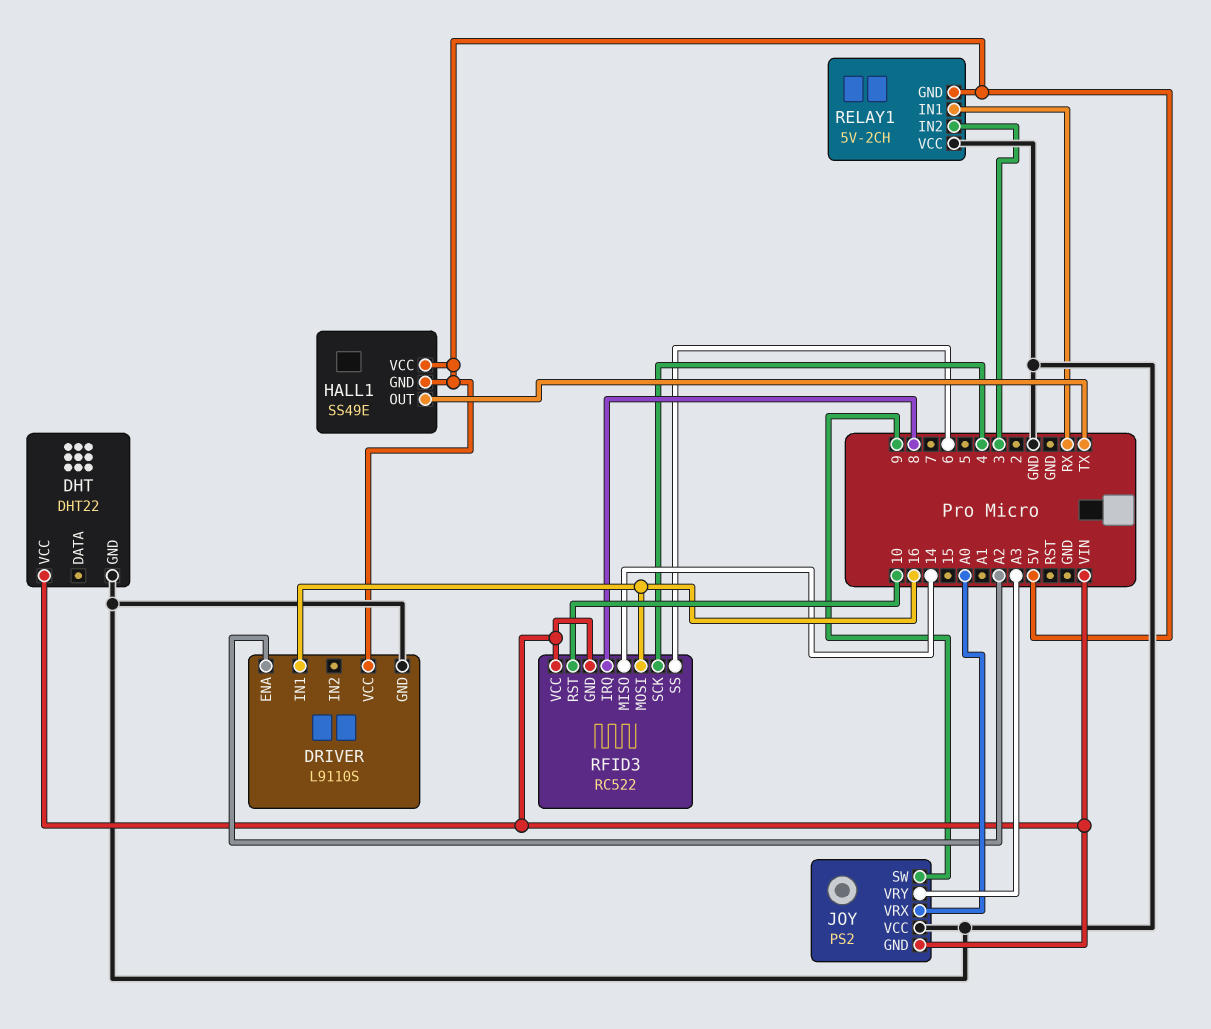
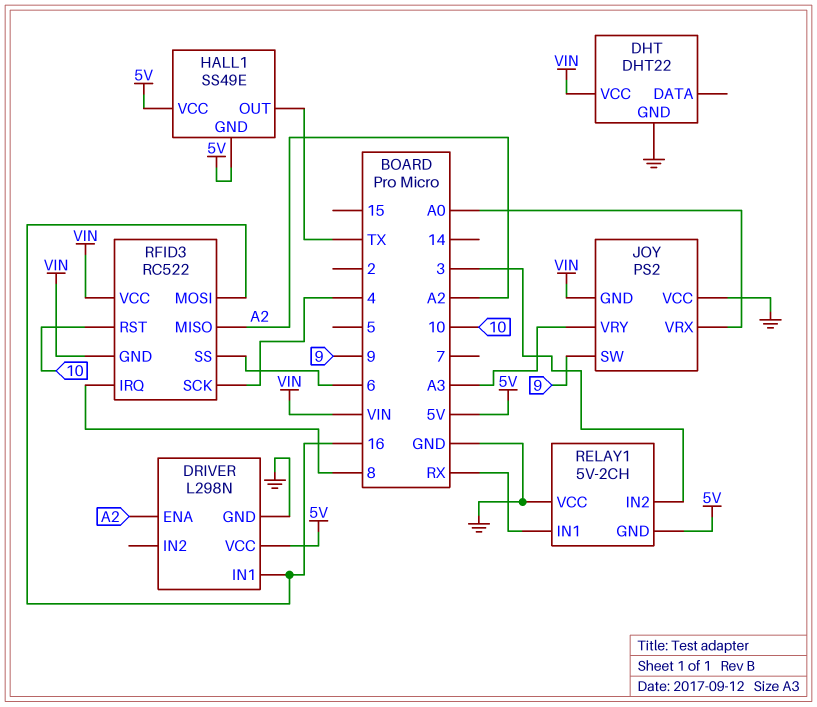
DRIVER: L9110S -> L298N
RFID3 pin MISO: 14 -> A2

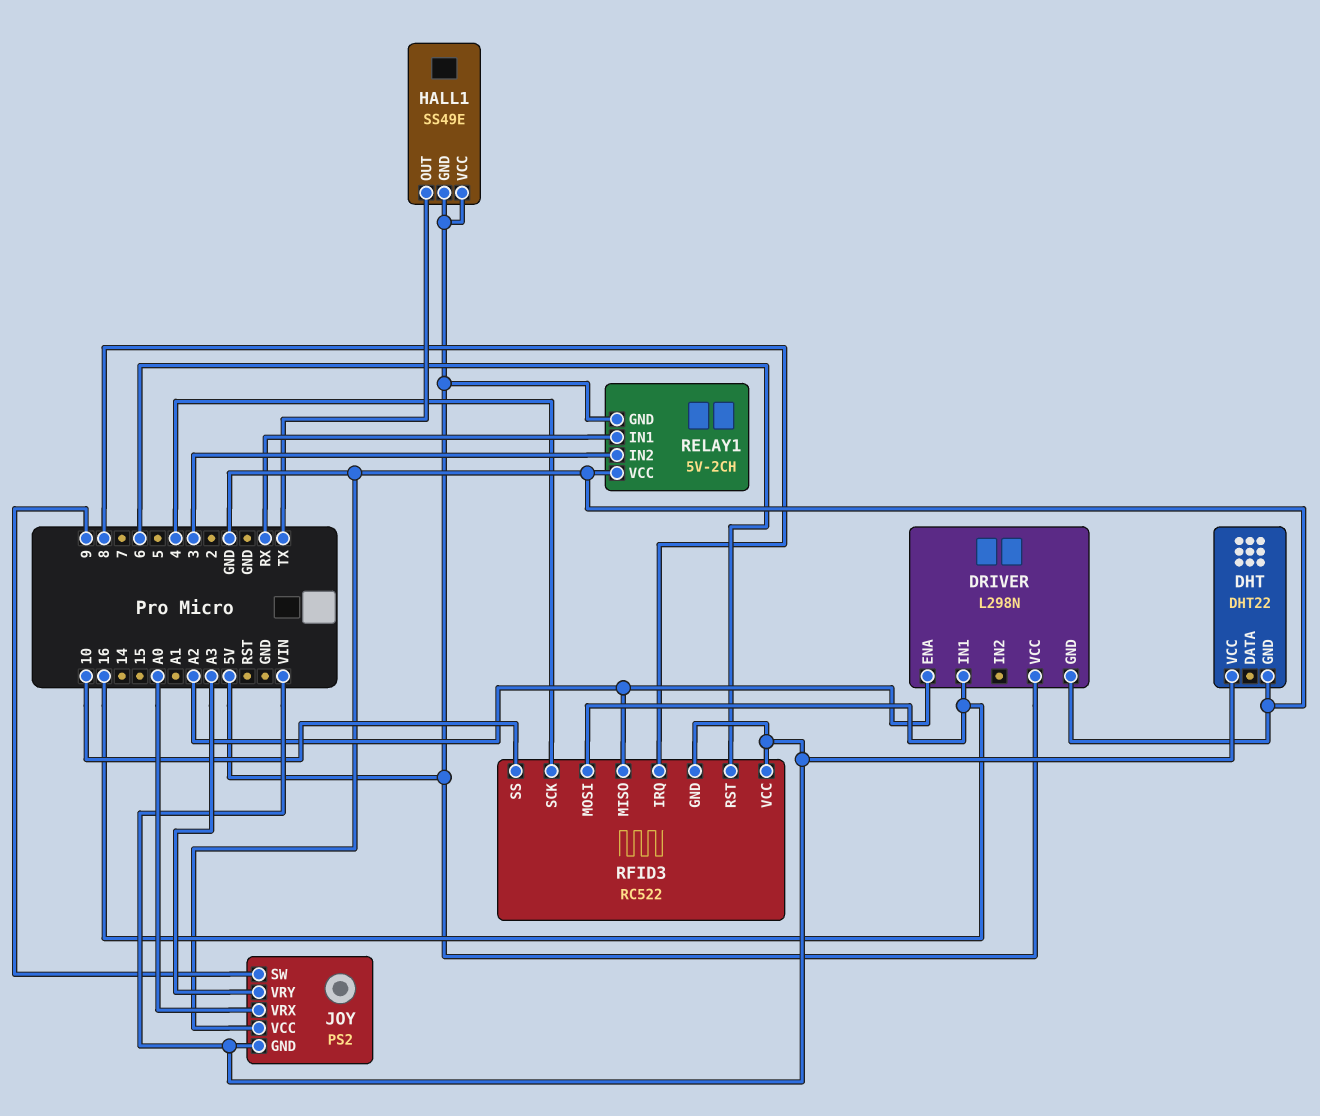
RFID3 pin RST: 10 -> 6
RFID3 pin SS: 6 -> 10

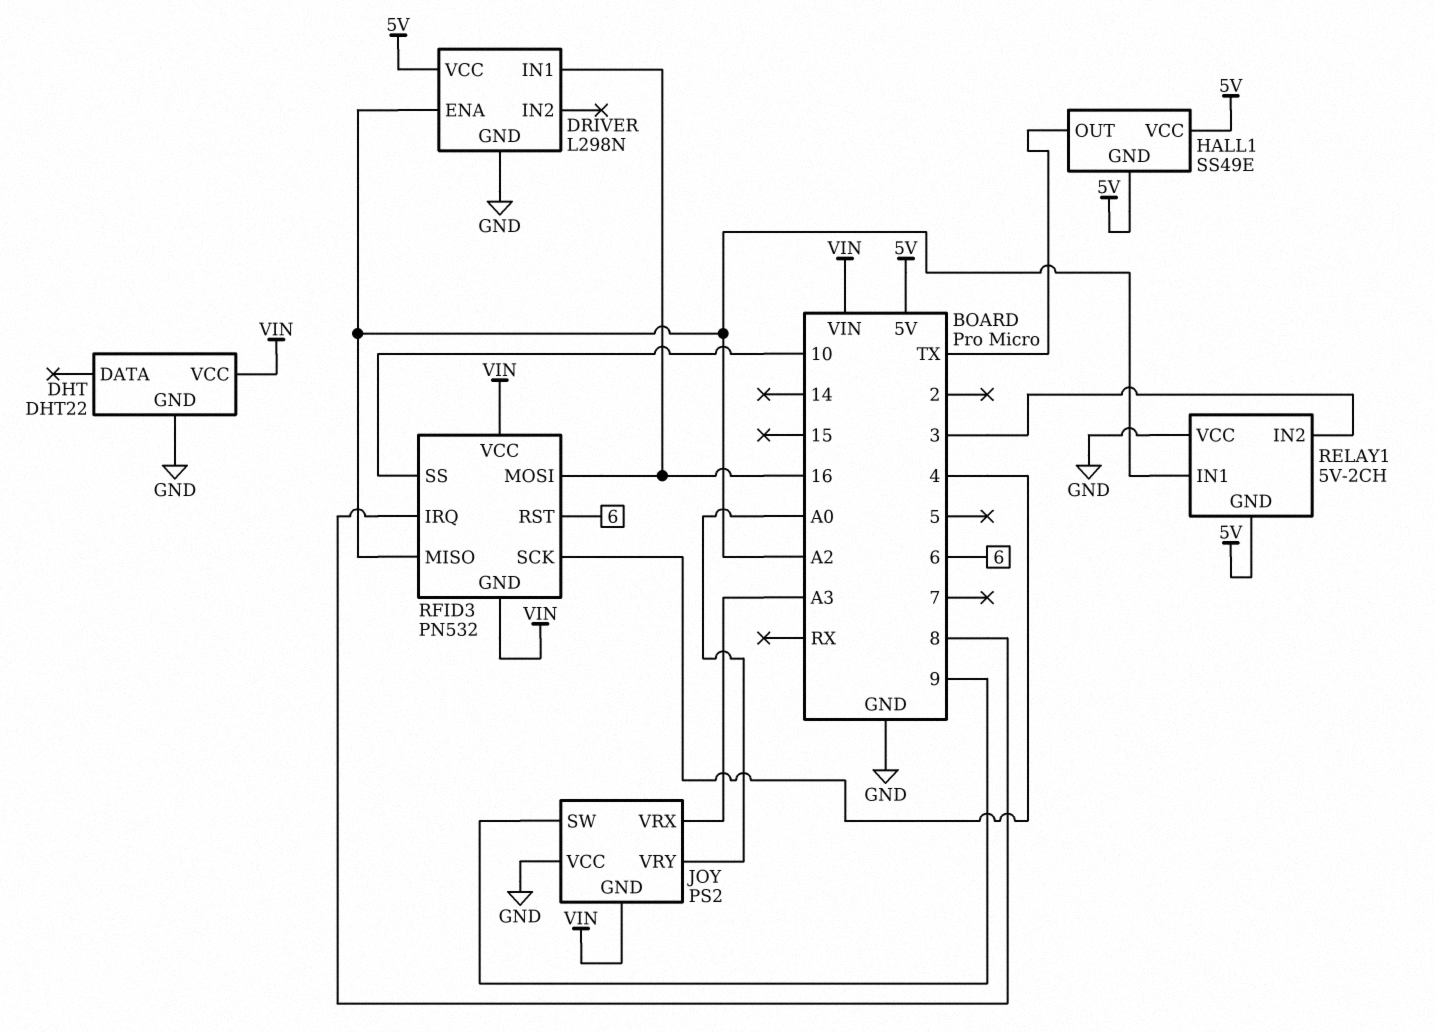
JOY pin VRX: A0 -> A3
JOY pin VRY: A3 -> A0
RELAY1 pin IN1: RX -> A2
RFID3: RC522 -> PN532

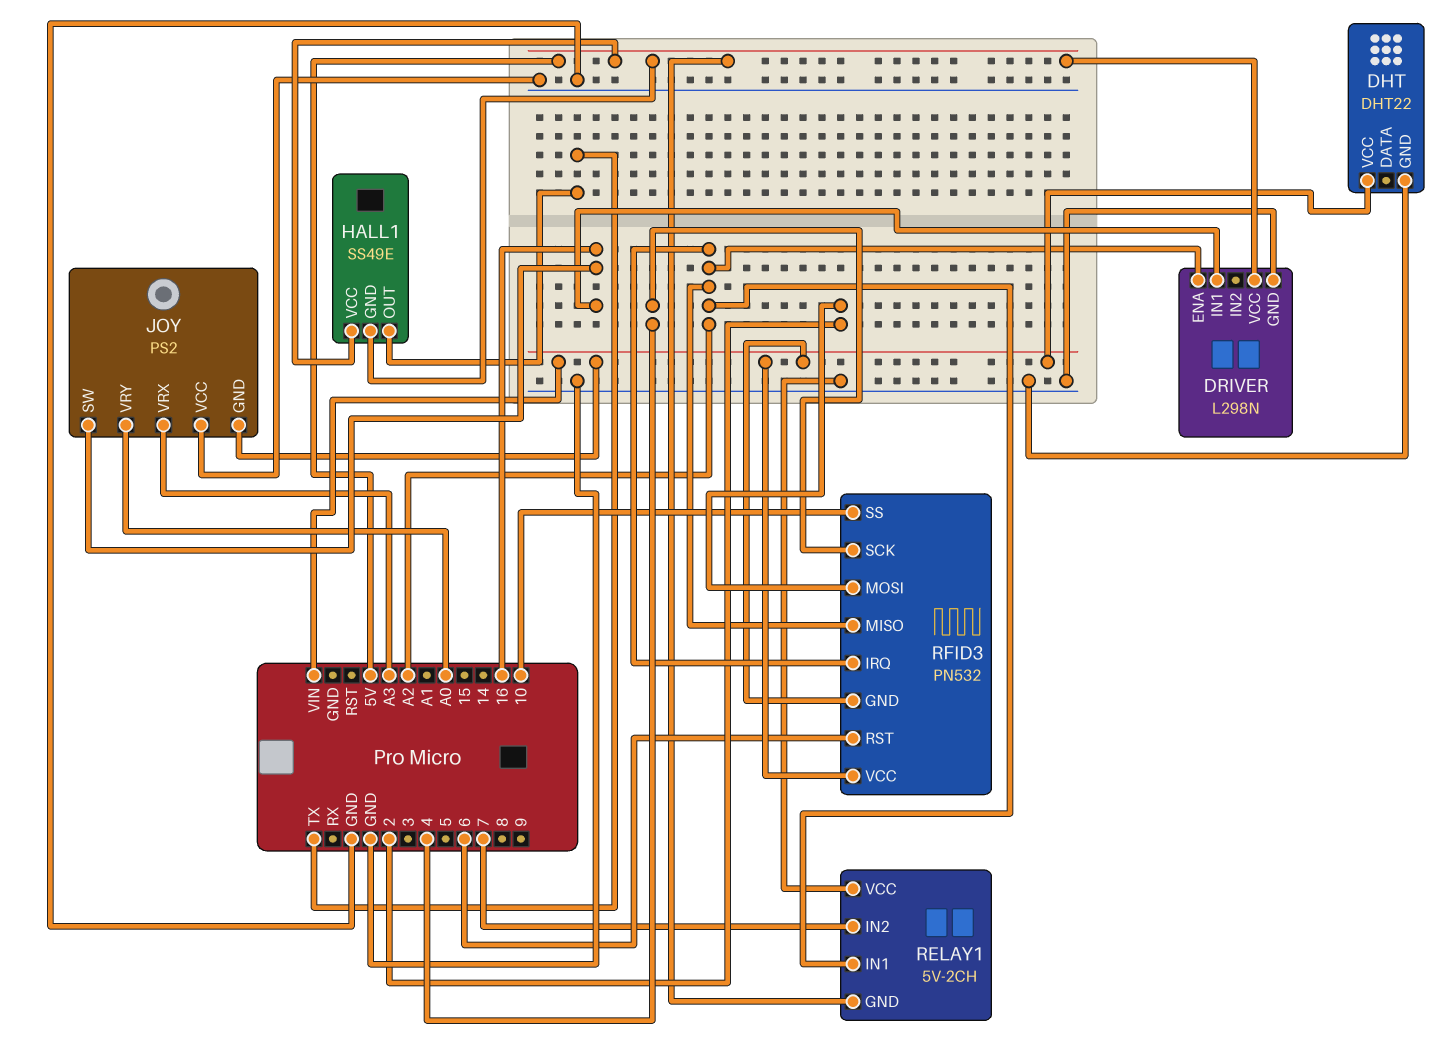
JOY pin SW: 9 -> 16
RELAY1 pin IN2: 3 -> 7
RFID3 pin IRQ: 8 -> A2
RFID3 pin MOSI: 16 -> 2

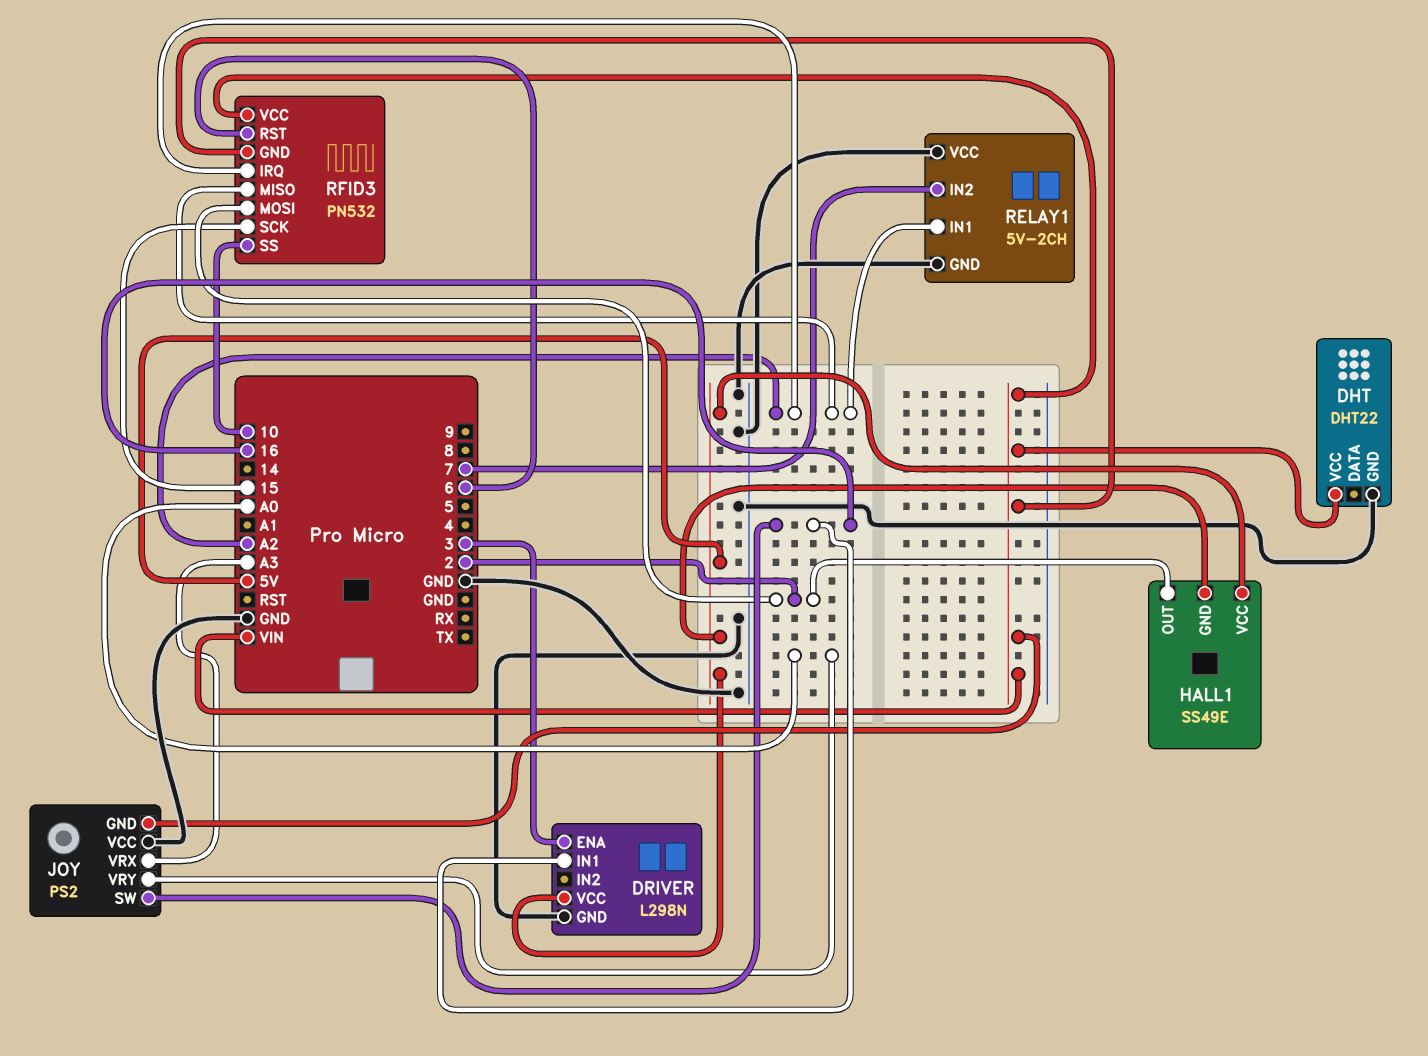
DRIVER pin ENA: A2 -> 3
HALL1 pin OUT: TX -> 2
RELAY1 pin GND: 5V -> GND
RFID3 pin SCK: 4 -> 15

